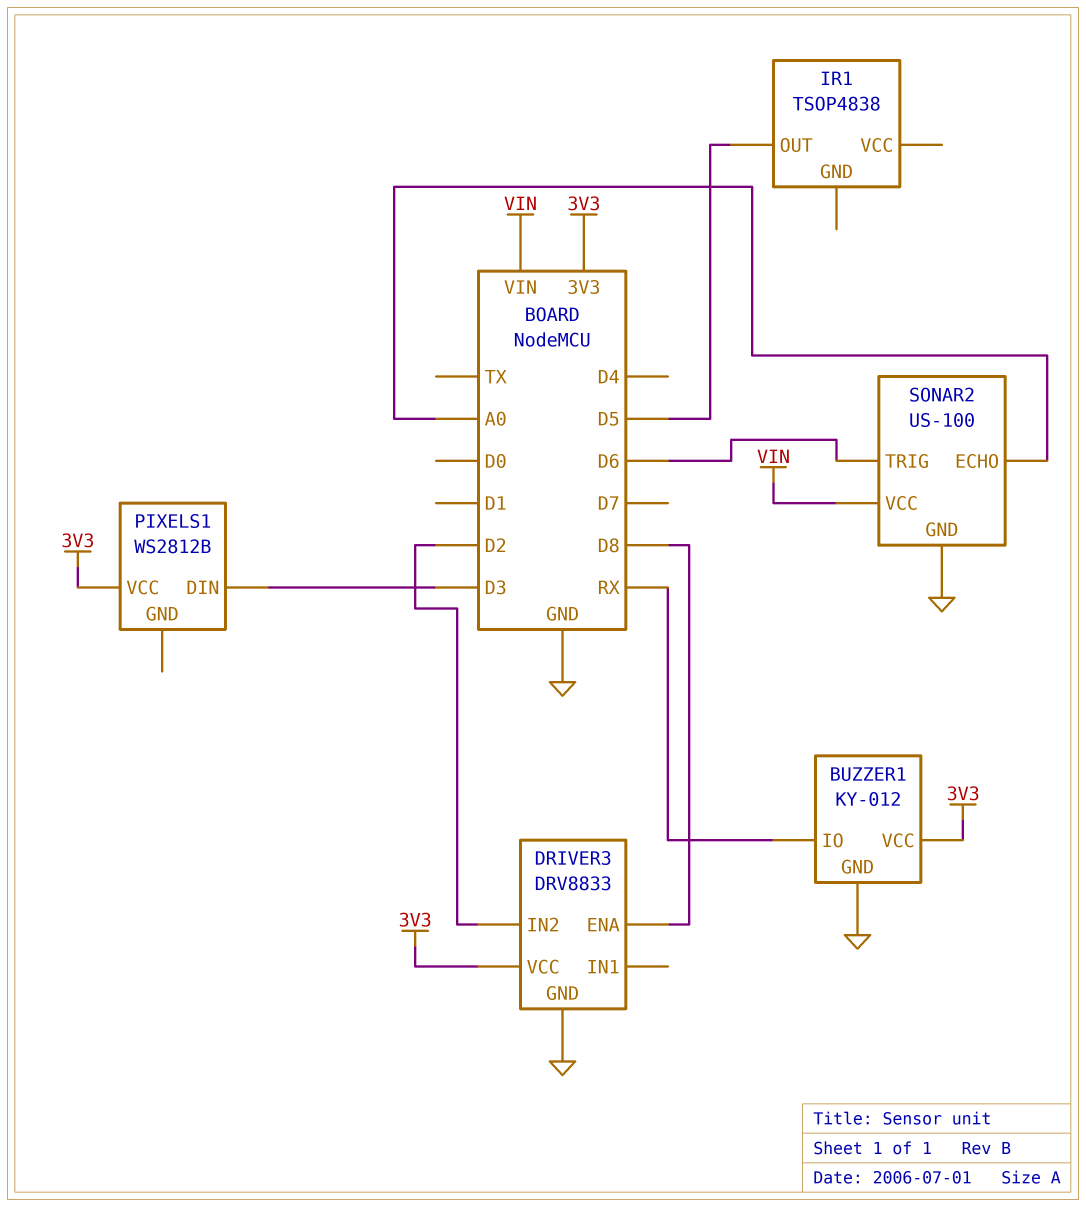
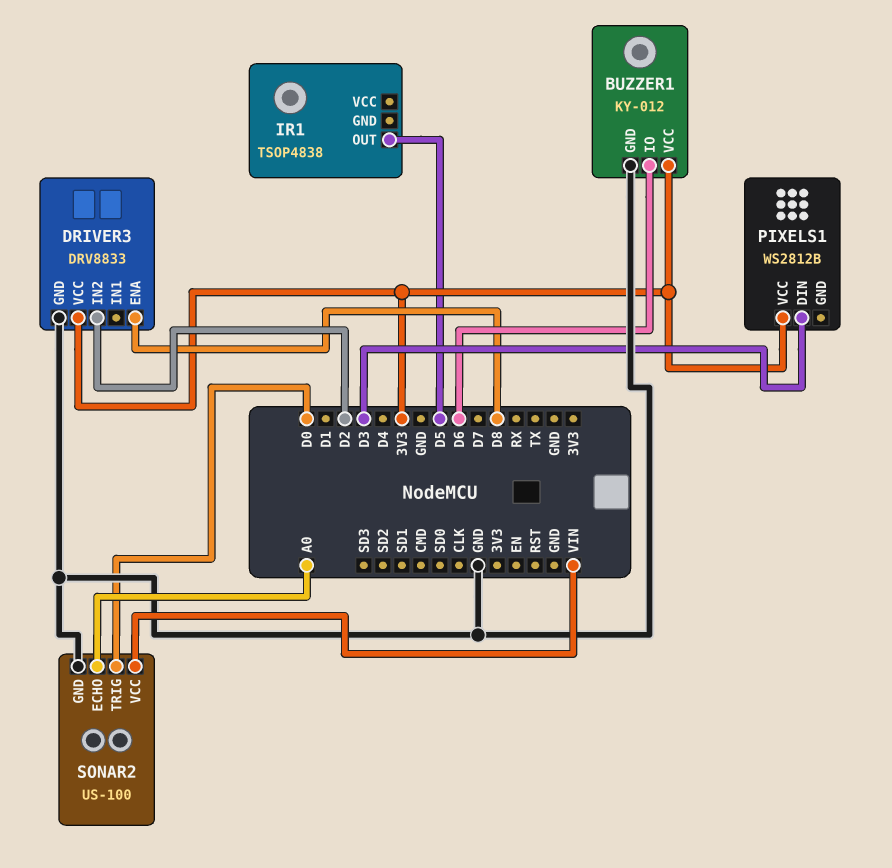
BUZZER1 pin IO: RX -> D6
SONAR2 pin TRIG: D6 -> D0

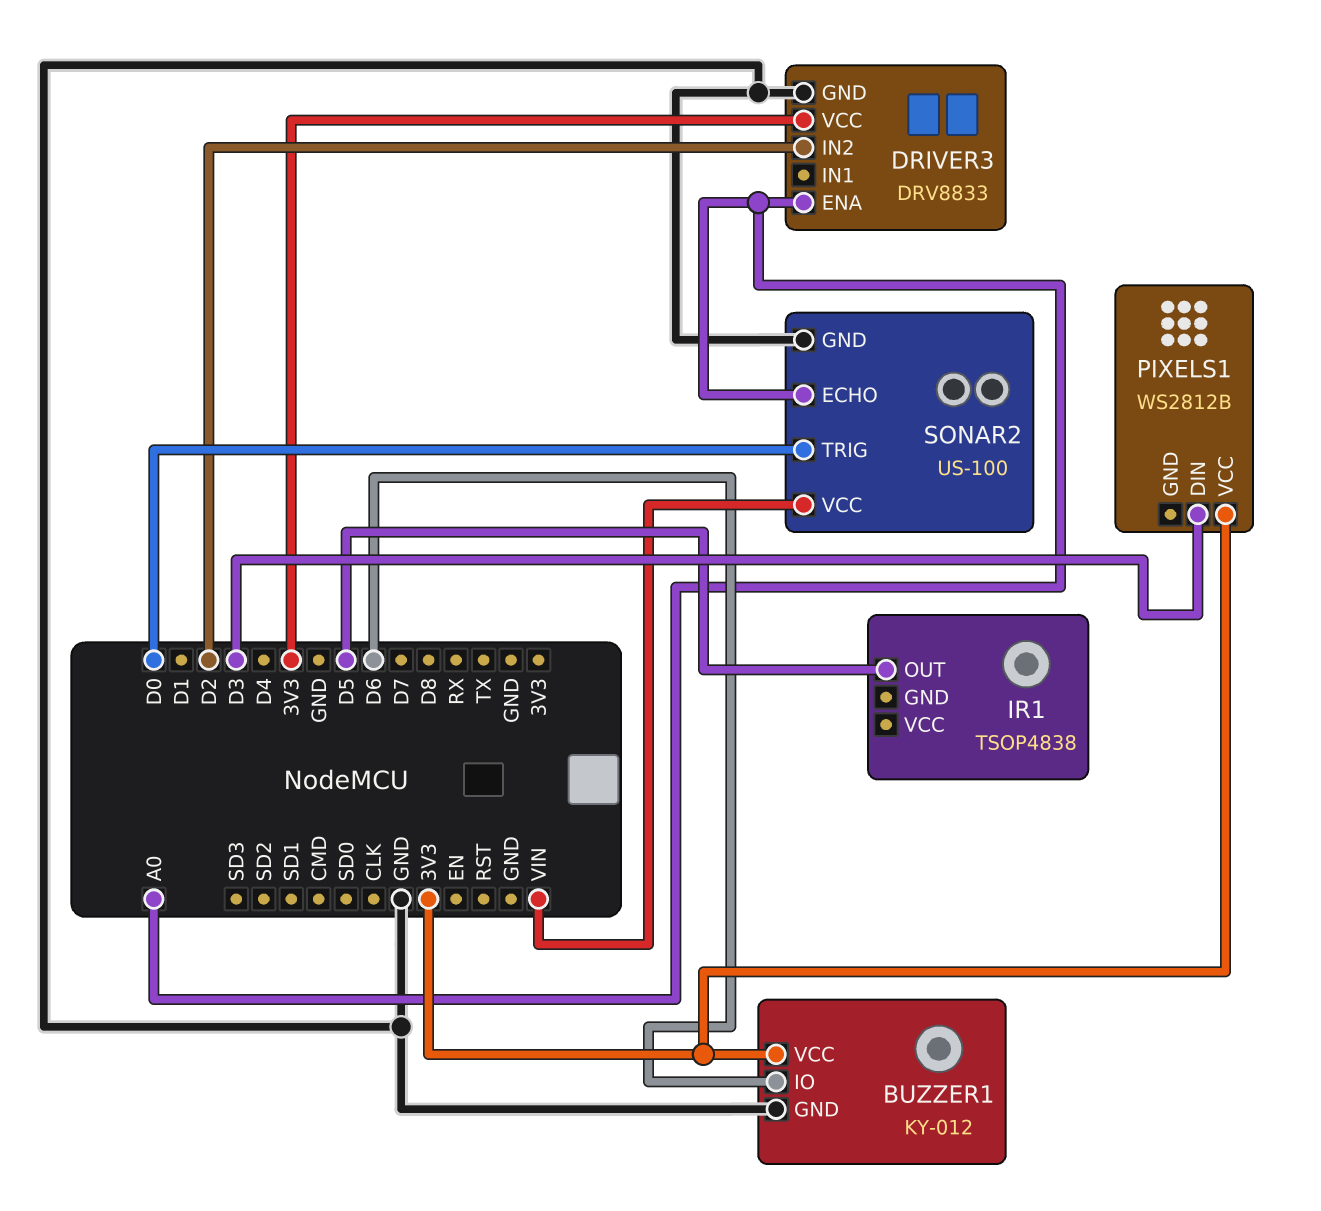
DRIVER3 pin ENA: D8 -> A0

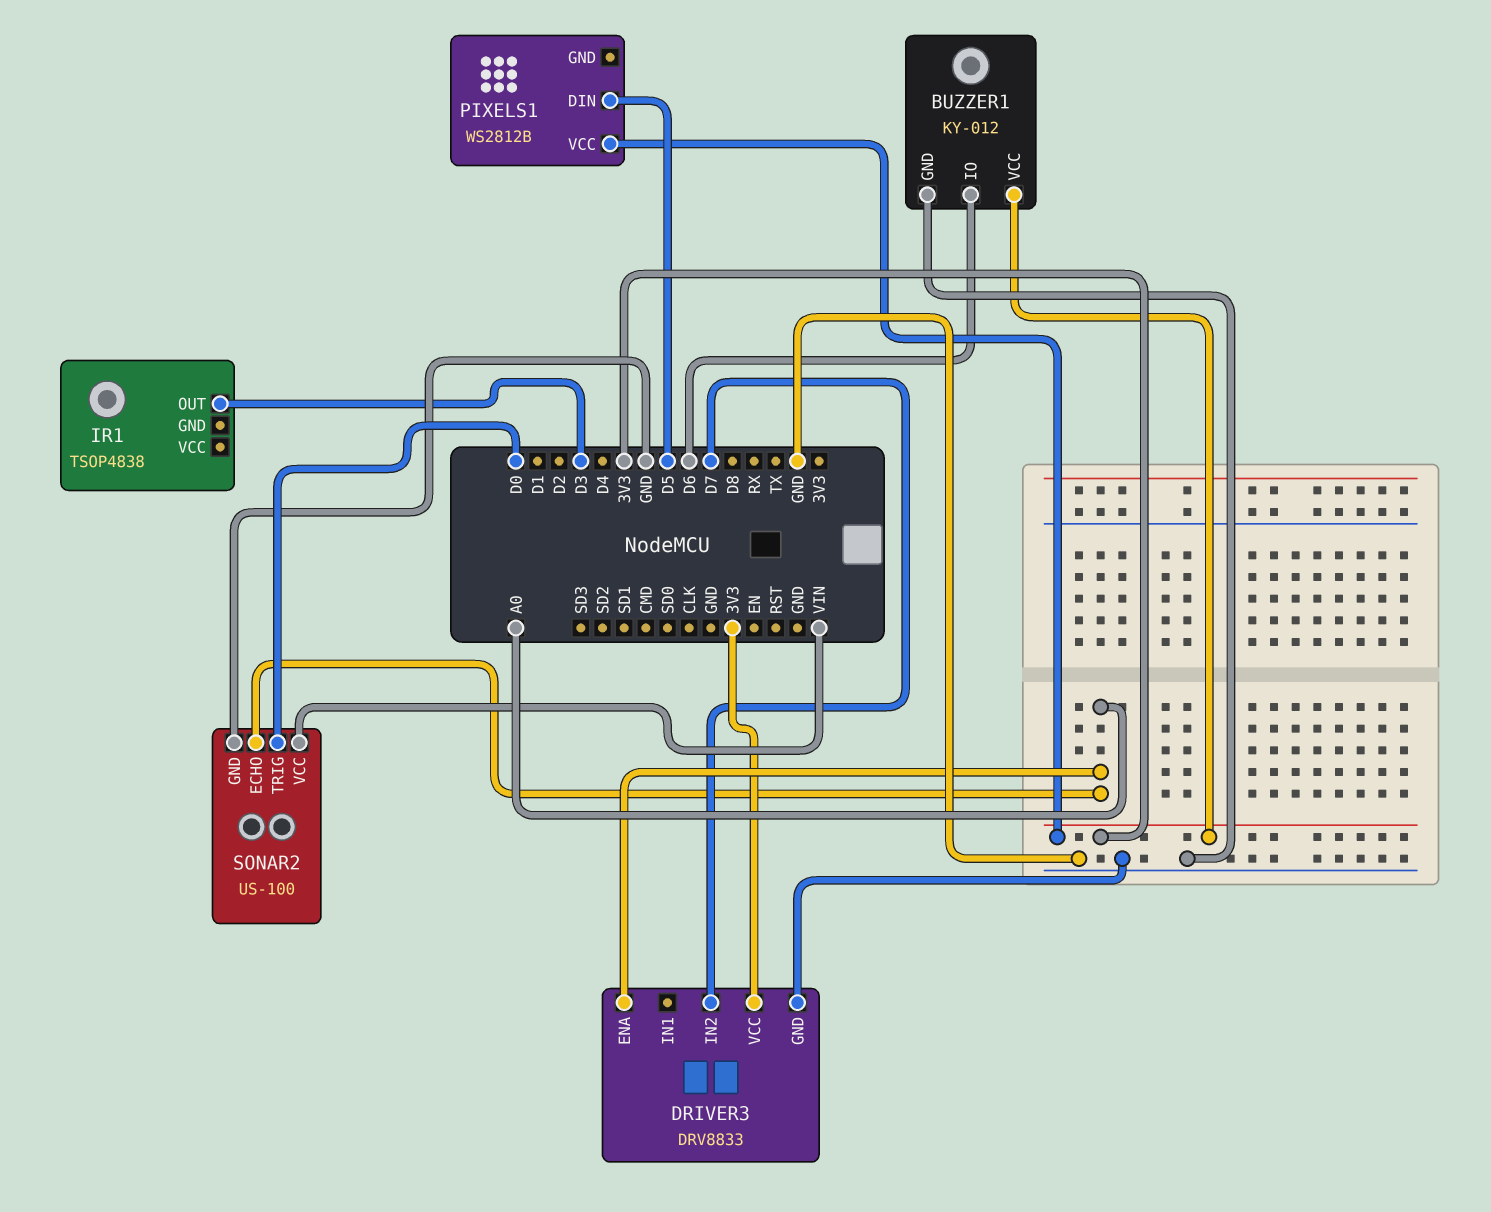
DRIVER3 pin IN2: D2 -> D7
IR1 pin OUT: D5 -> D3
PIXELS1 pin DIN: D3 -> D5

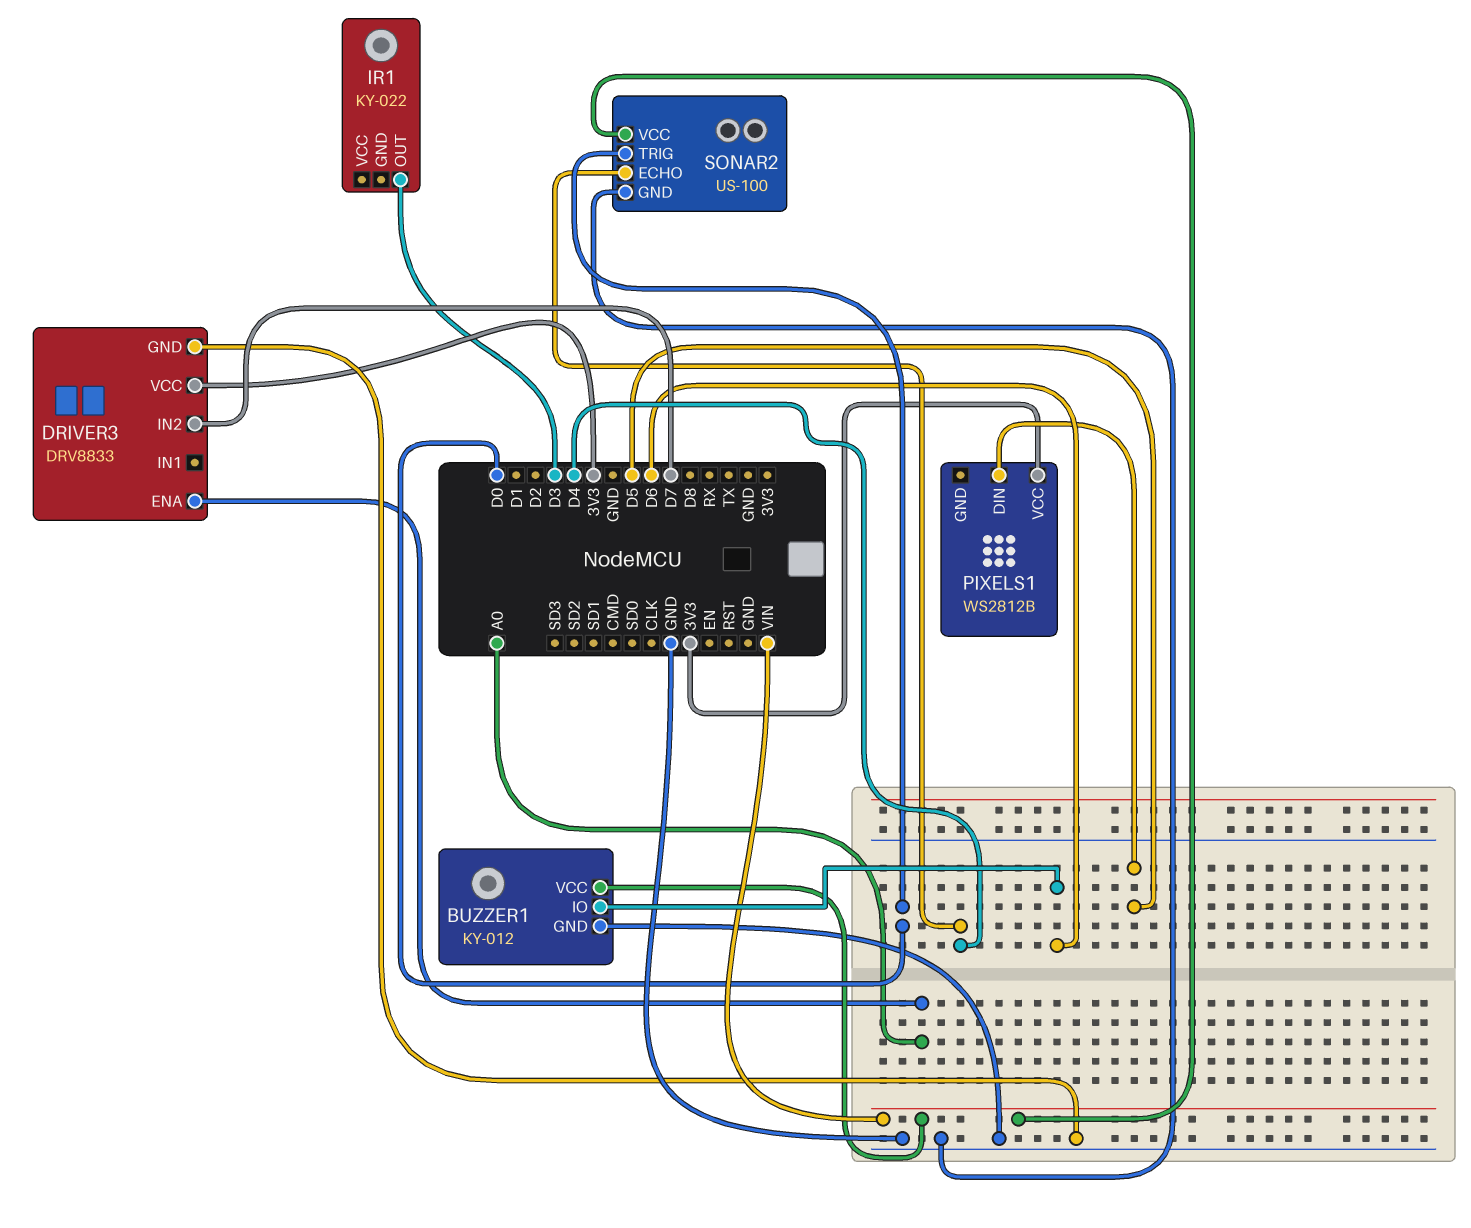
BUZZER1 pin VCC: 3V3 -> VIN
IR1: TSOP4838 -> KY-022
SONAR2 pin ECHO: A0 -> D4

